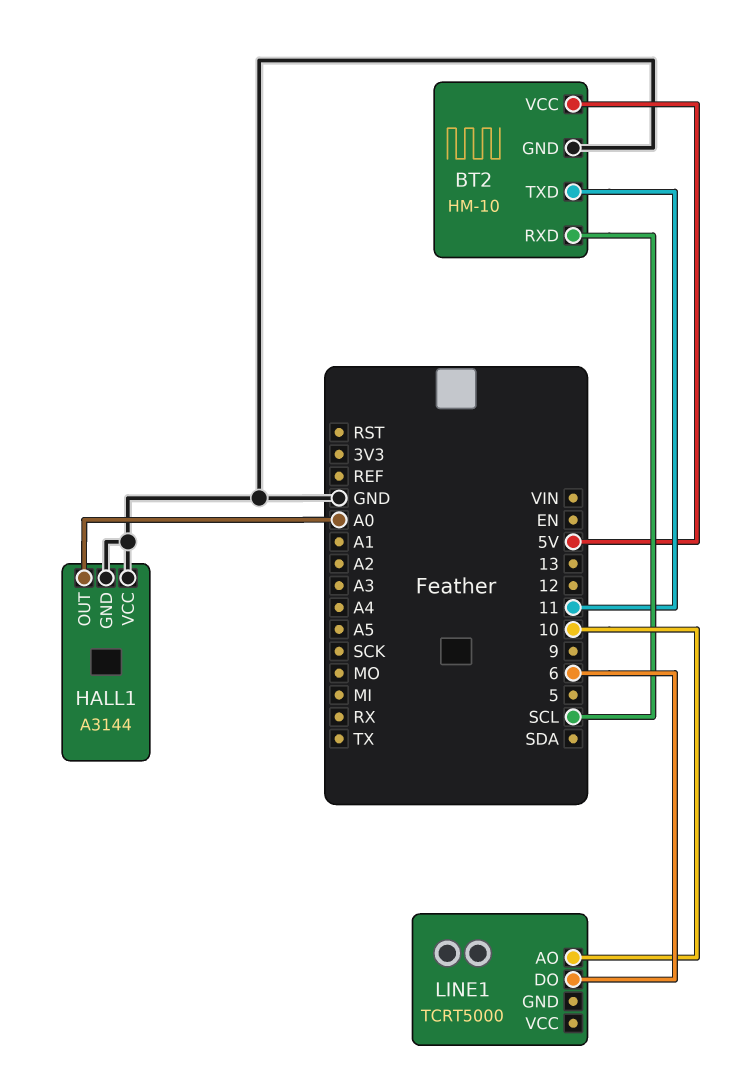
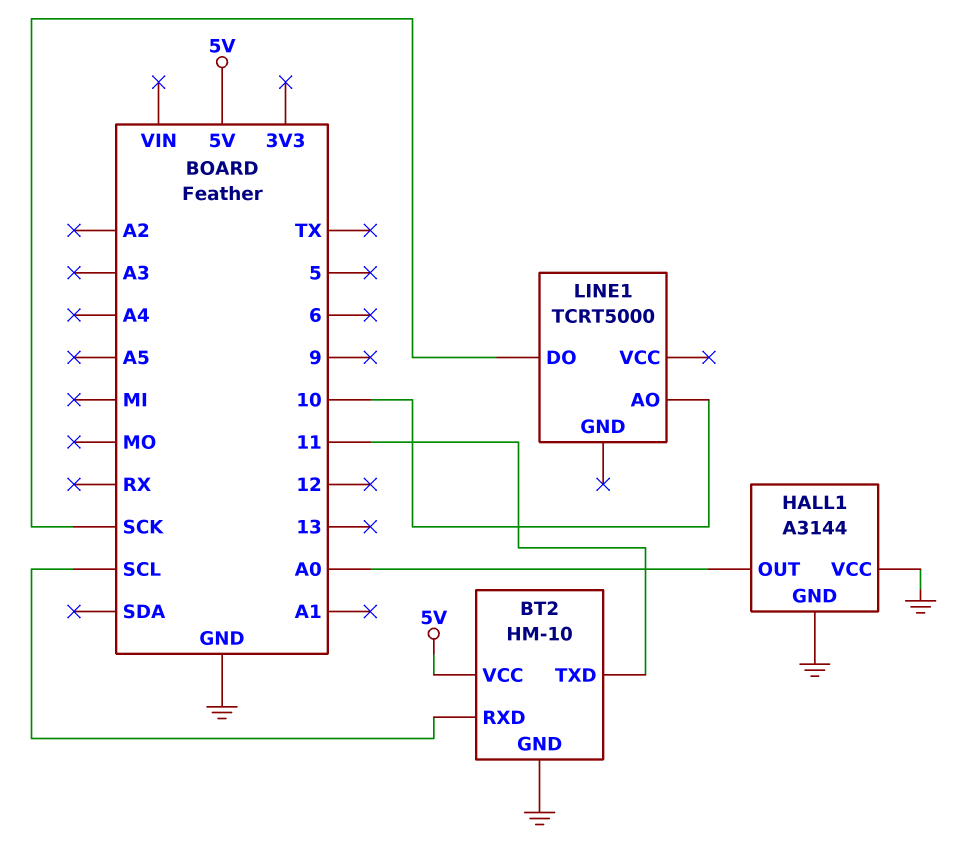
LINE1 pin DO: 6 -> SCK

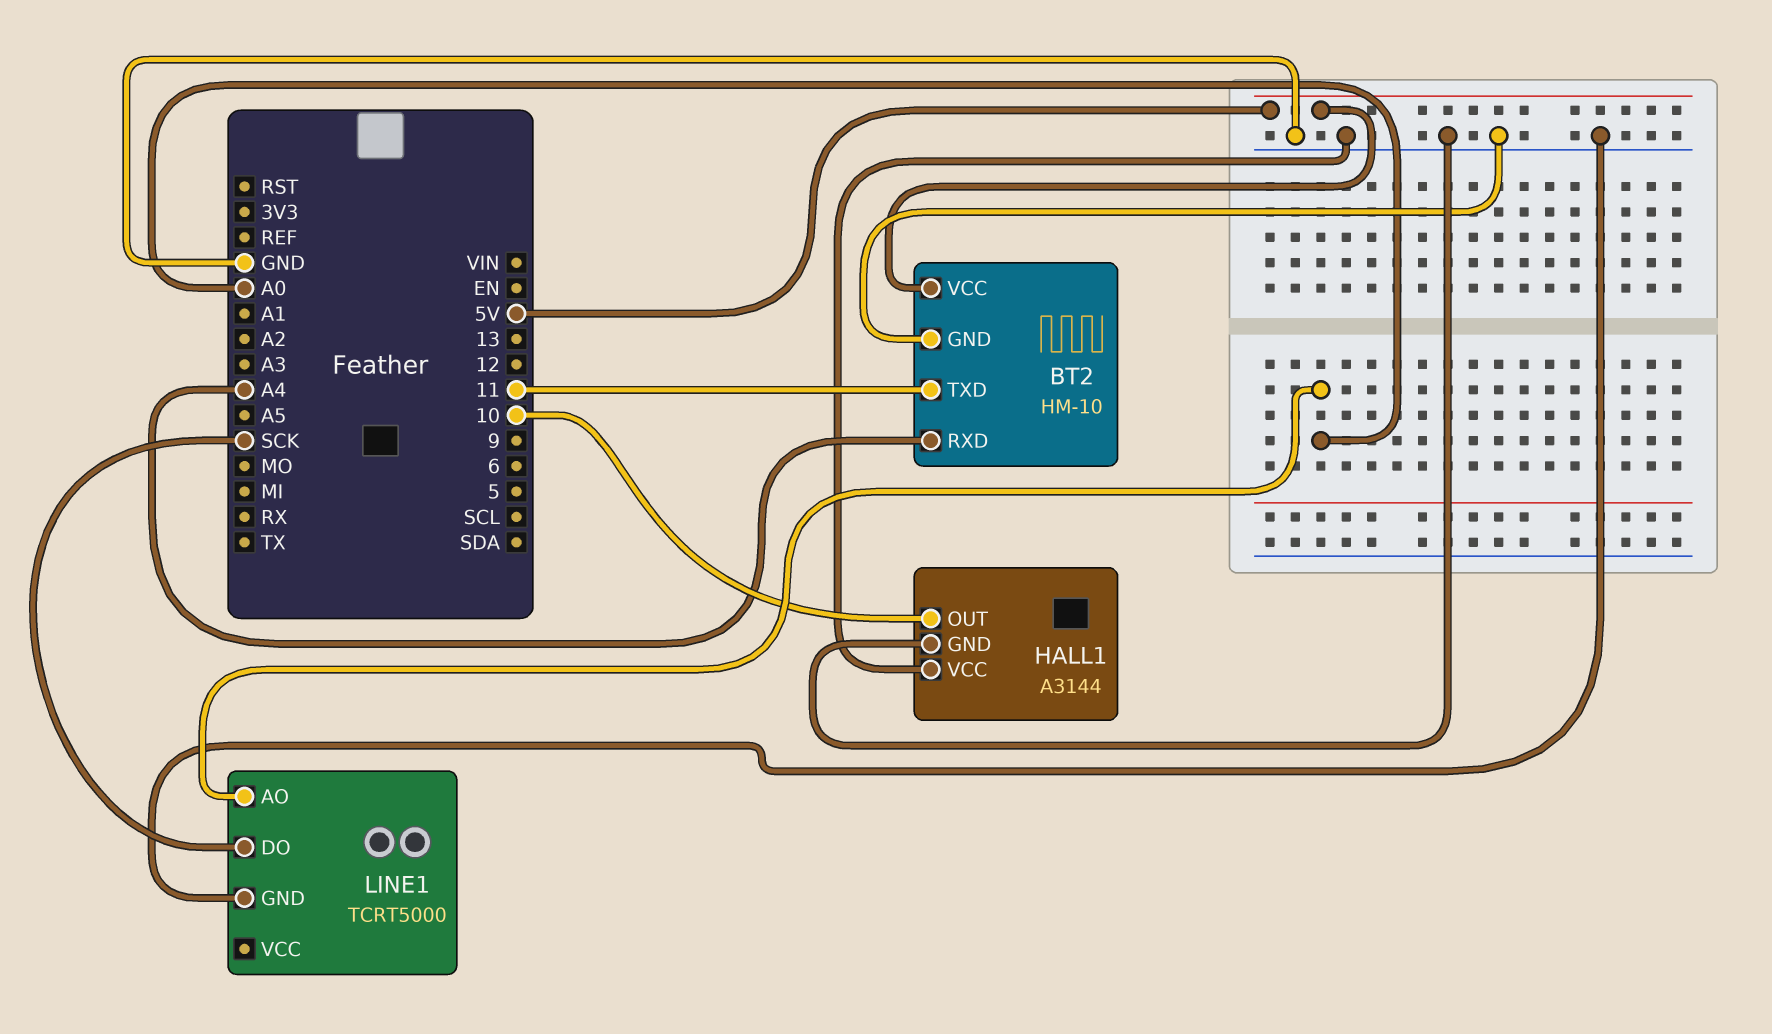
BT2 pin RXD: SCL -> A4
HALL1 pin OUT: A0 -> 10
LINE1 pin AO: 10 -> A0
LINE1 pin GND: none -> GND

